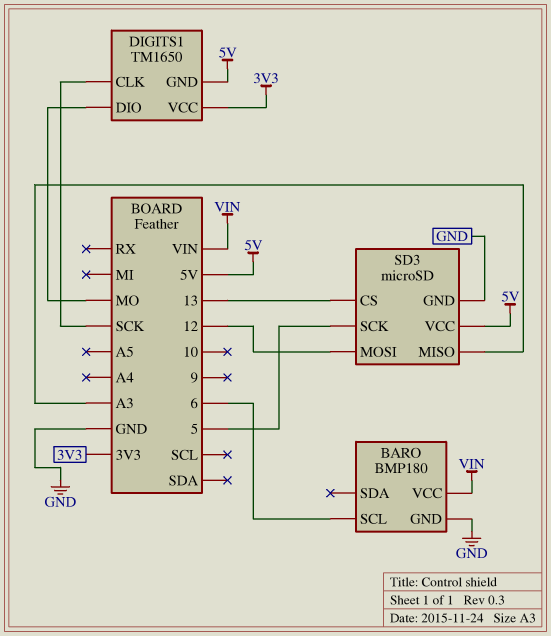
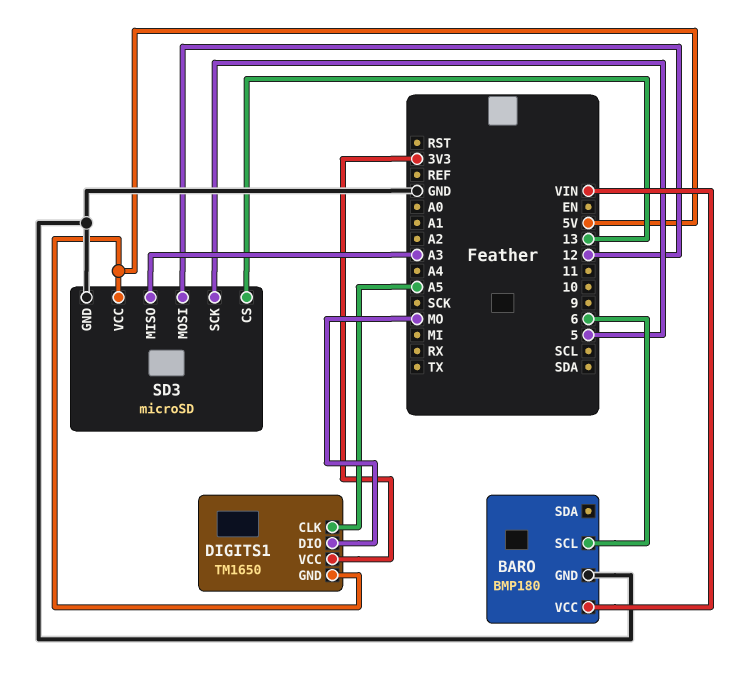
DIGITS1 pin CLK: SCK -> A5

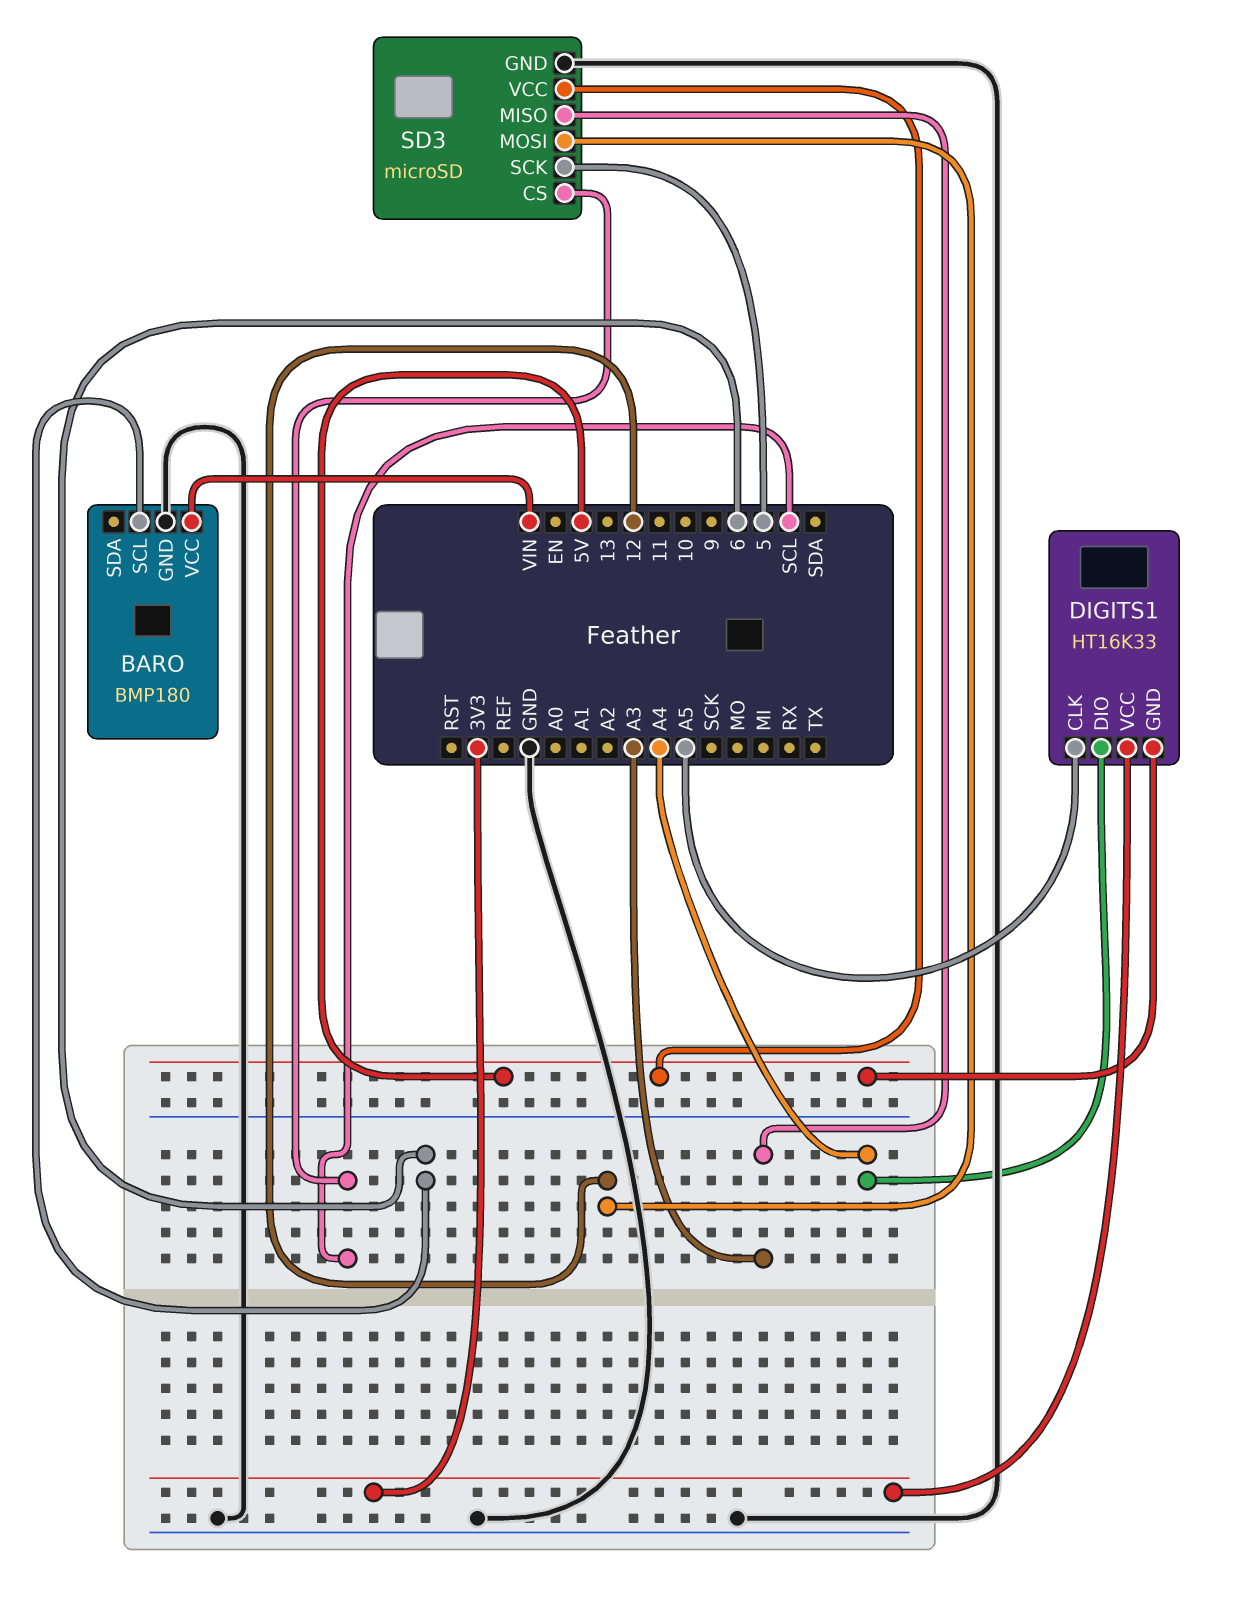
DIGITS1: TM1650 -> HT16K33
DIGITS1 pin DIO: MO -> A4
SD3 pin CS: 13 -> SCL

